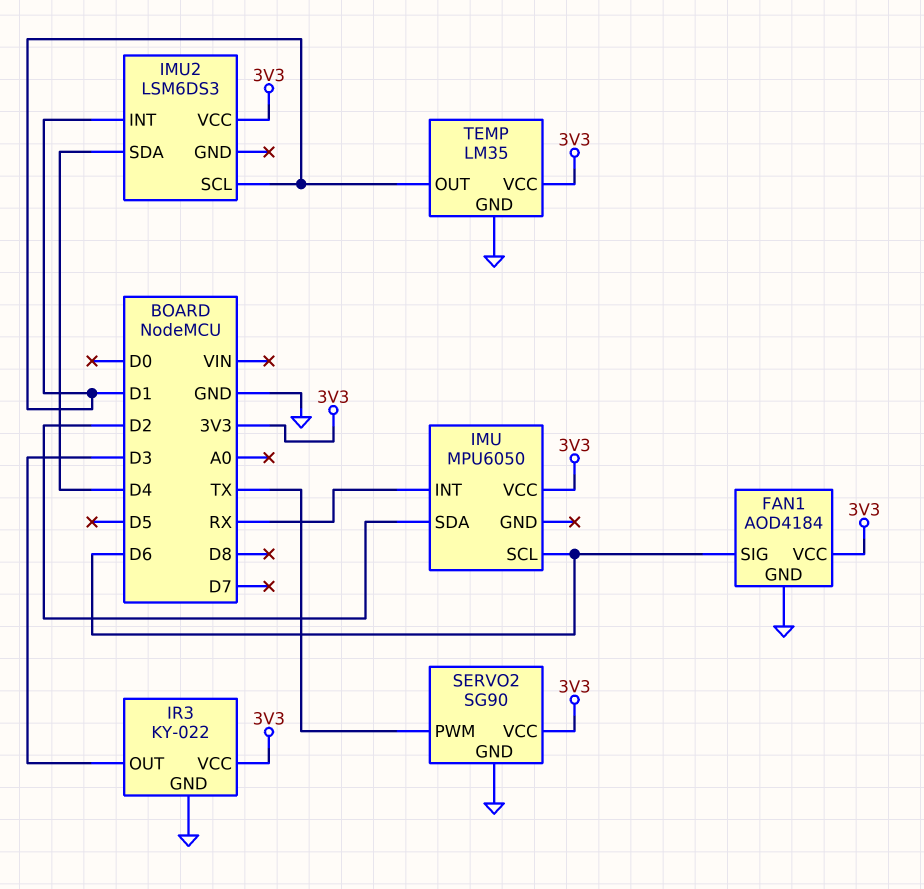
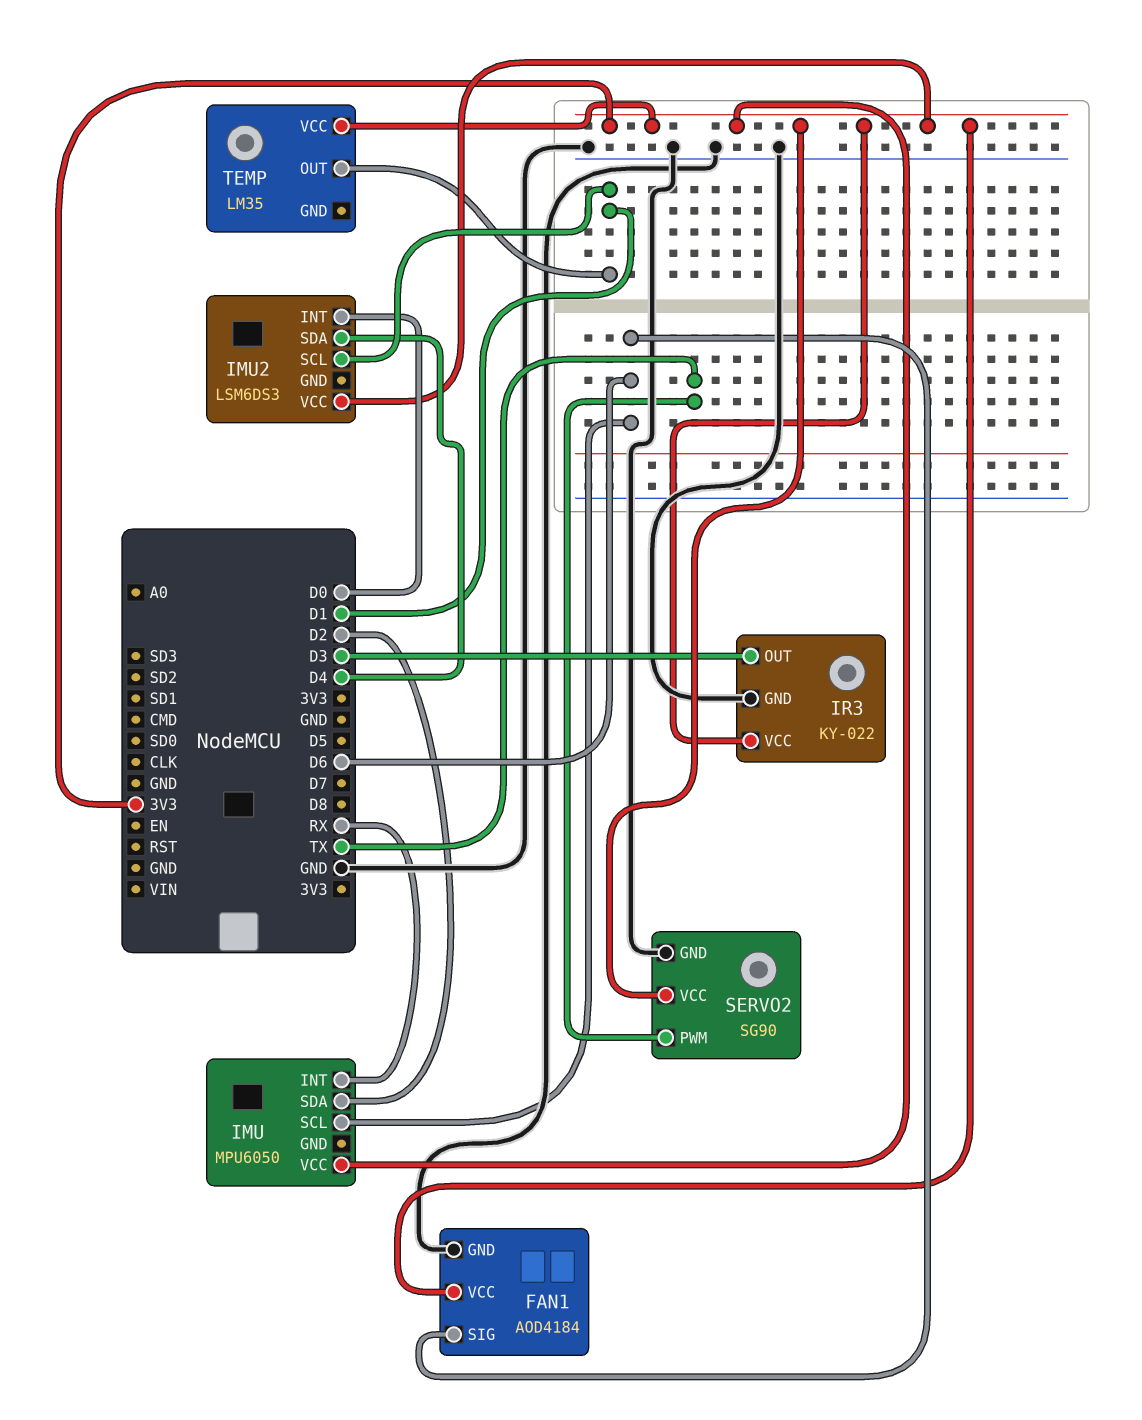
IMU2 pin INT: D1 -> D0
TEMP pin GND: GND -> none

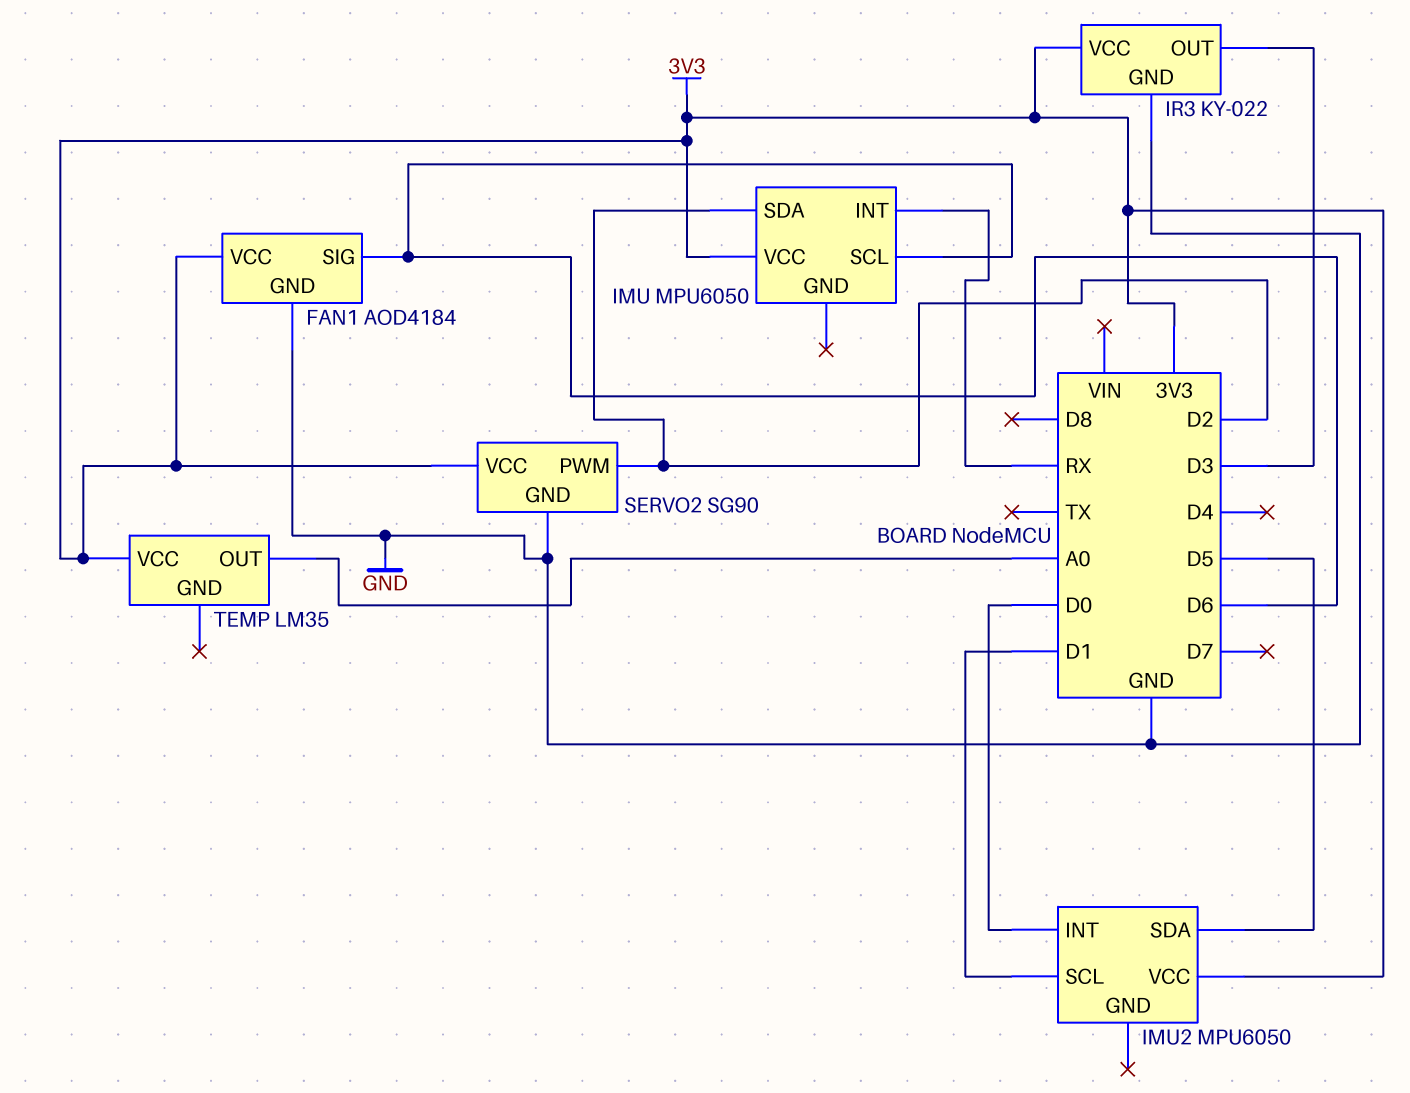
IMU2: LSM6DS3 -> MPU6050
IMU2 pin SDA: D4 -> D5
SERVO2 pin PWM: TX -> D2
TEMP pin OUT: D1 -> A0

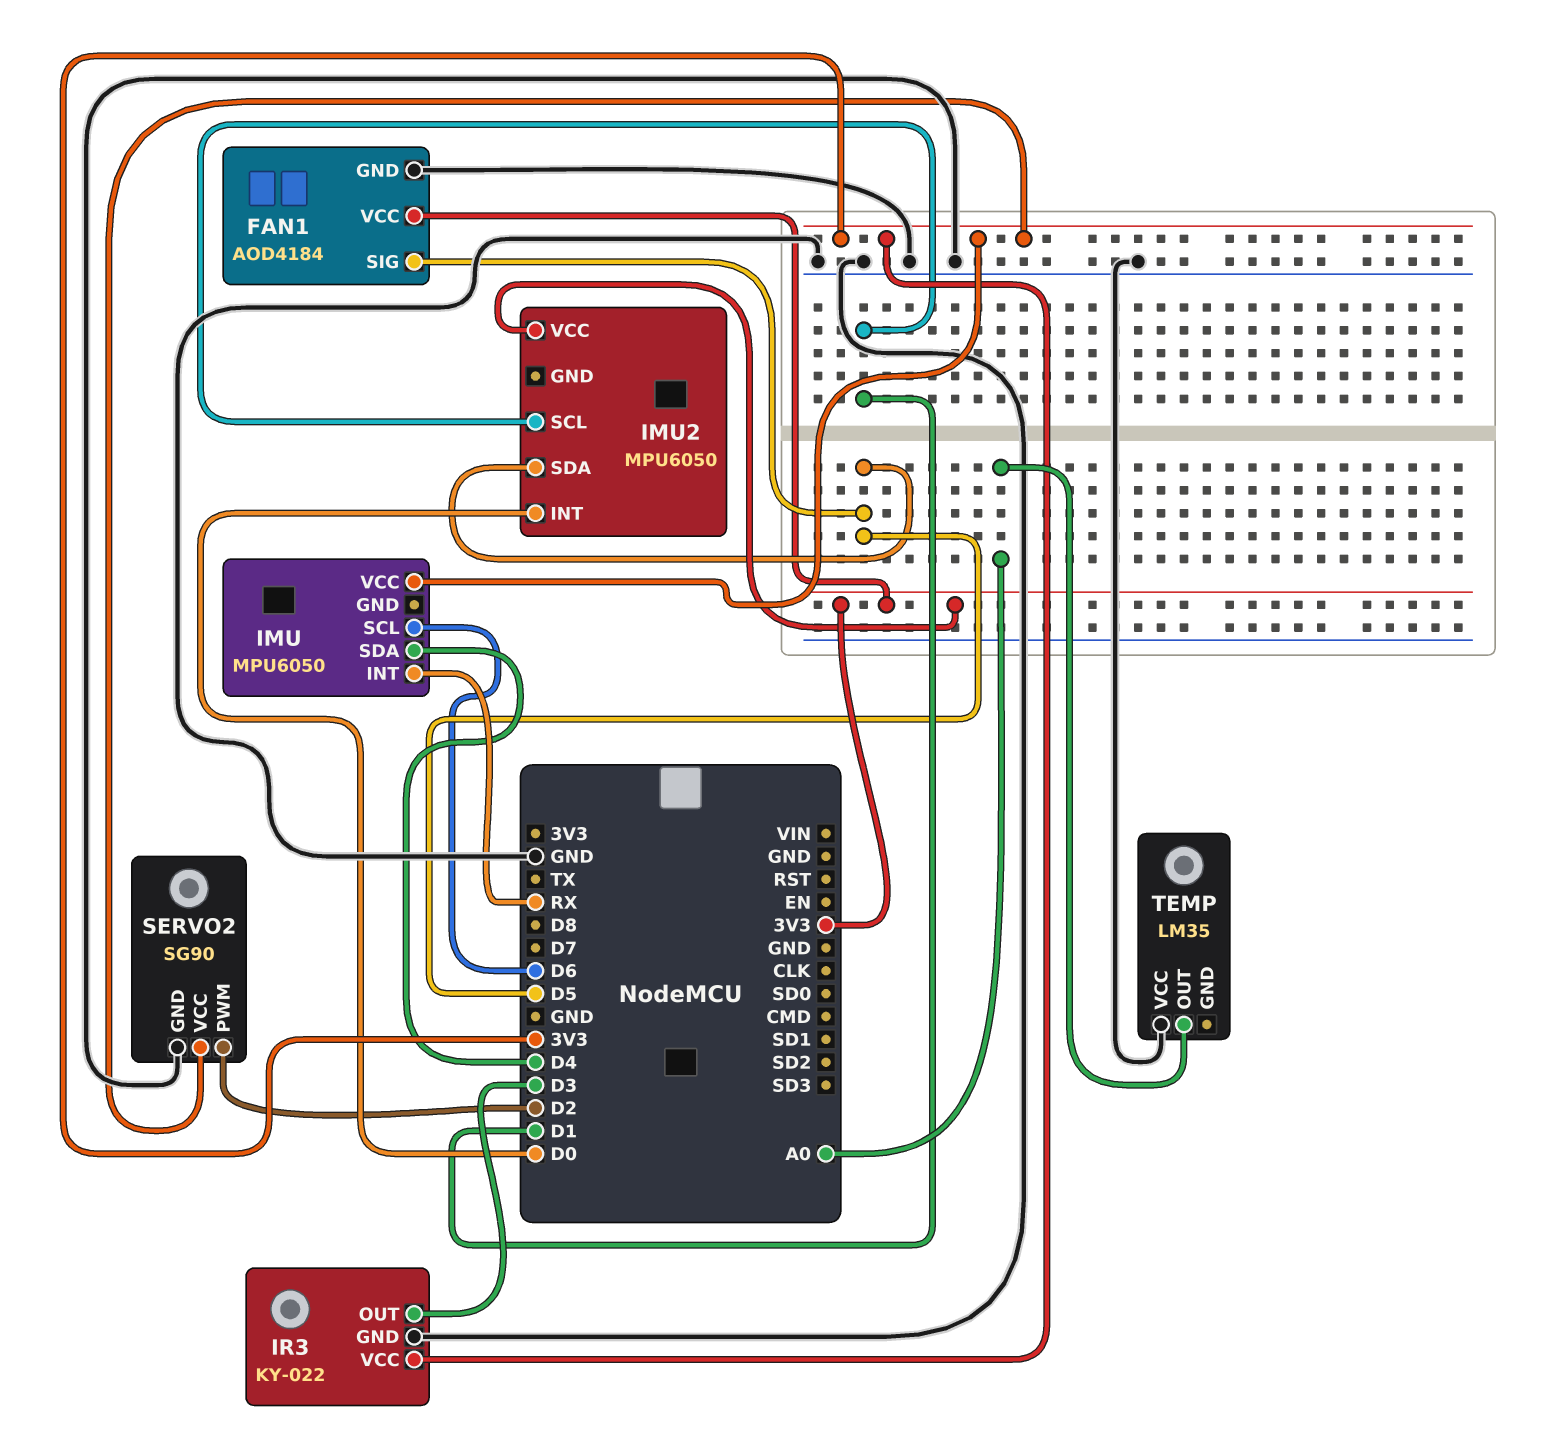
FAN1 pin SIG: D6 -> D5
IMU pin SDA: D2 -> D4
TEMP pin VCC: 3V3 -> GND

